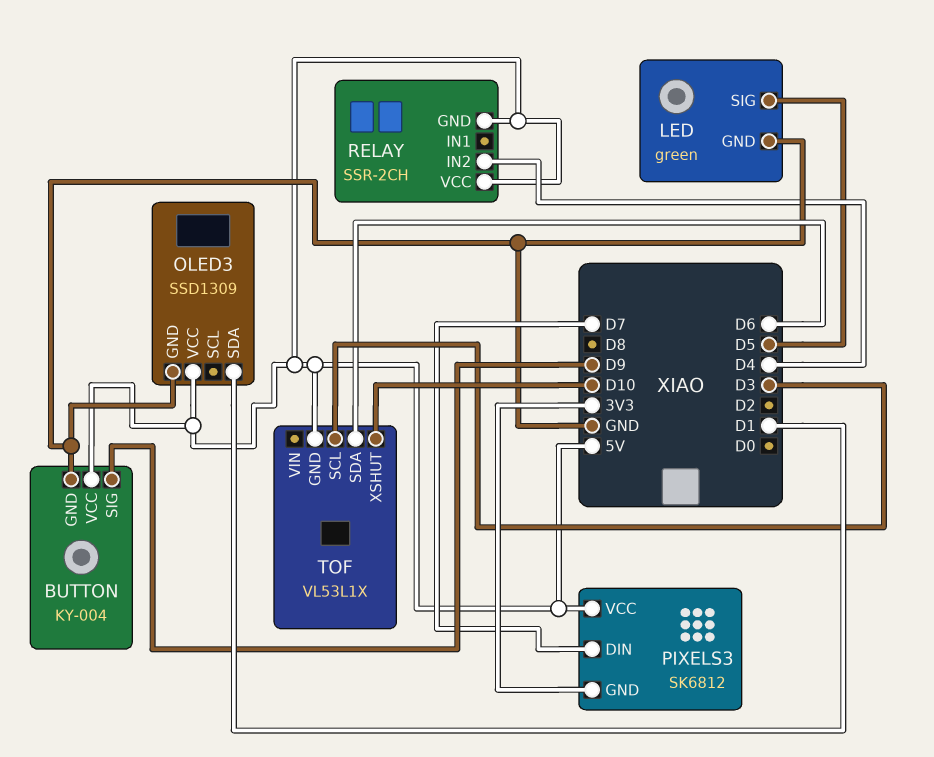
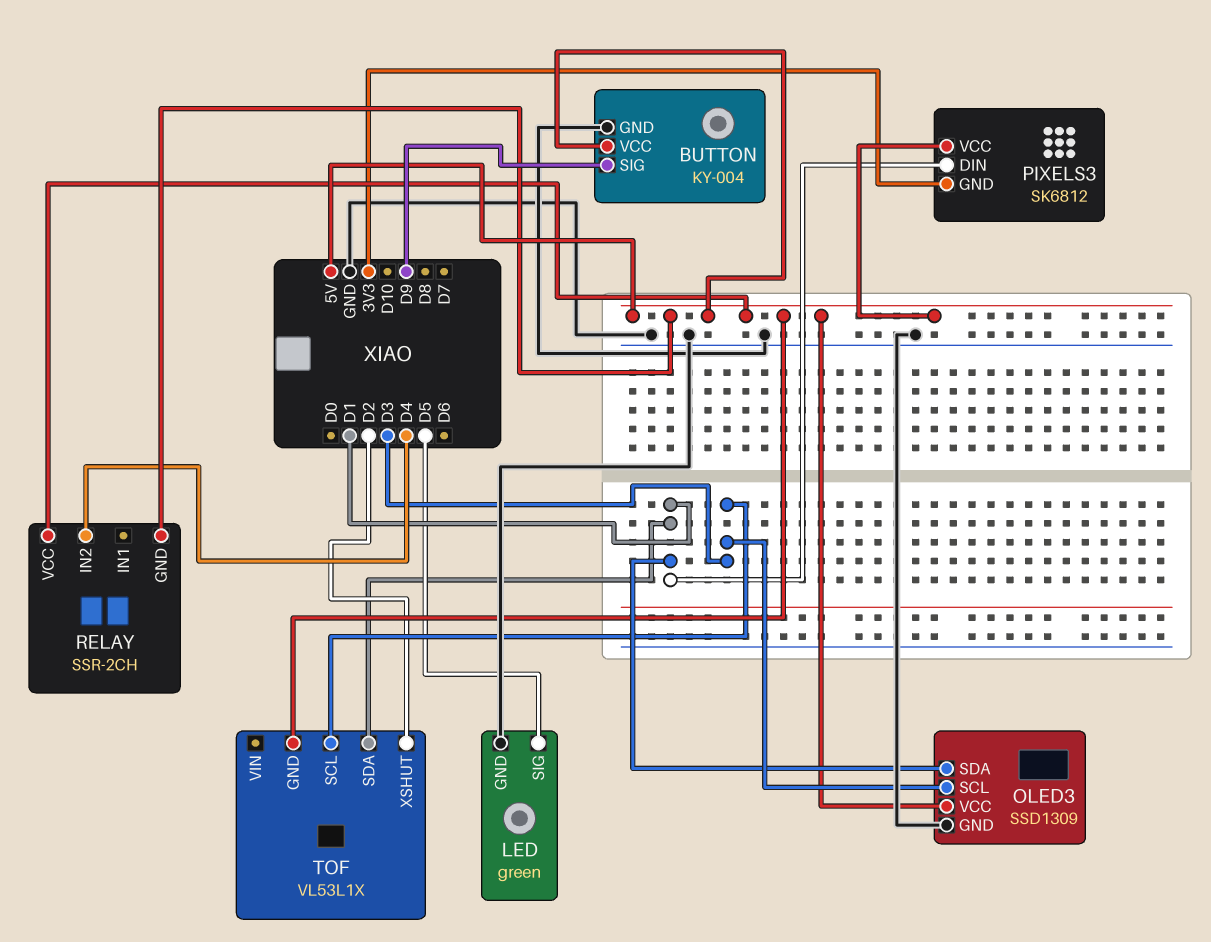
OLED3 pin SCL: none -> D3
PIXELS3 pin DIN: D7 -> D1
TOF pin SDA: D6 -> D1
TOF pin XSHUT: D10 -> D2

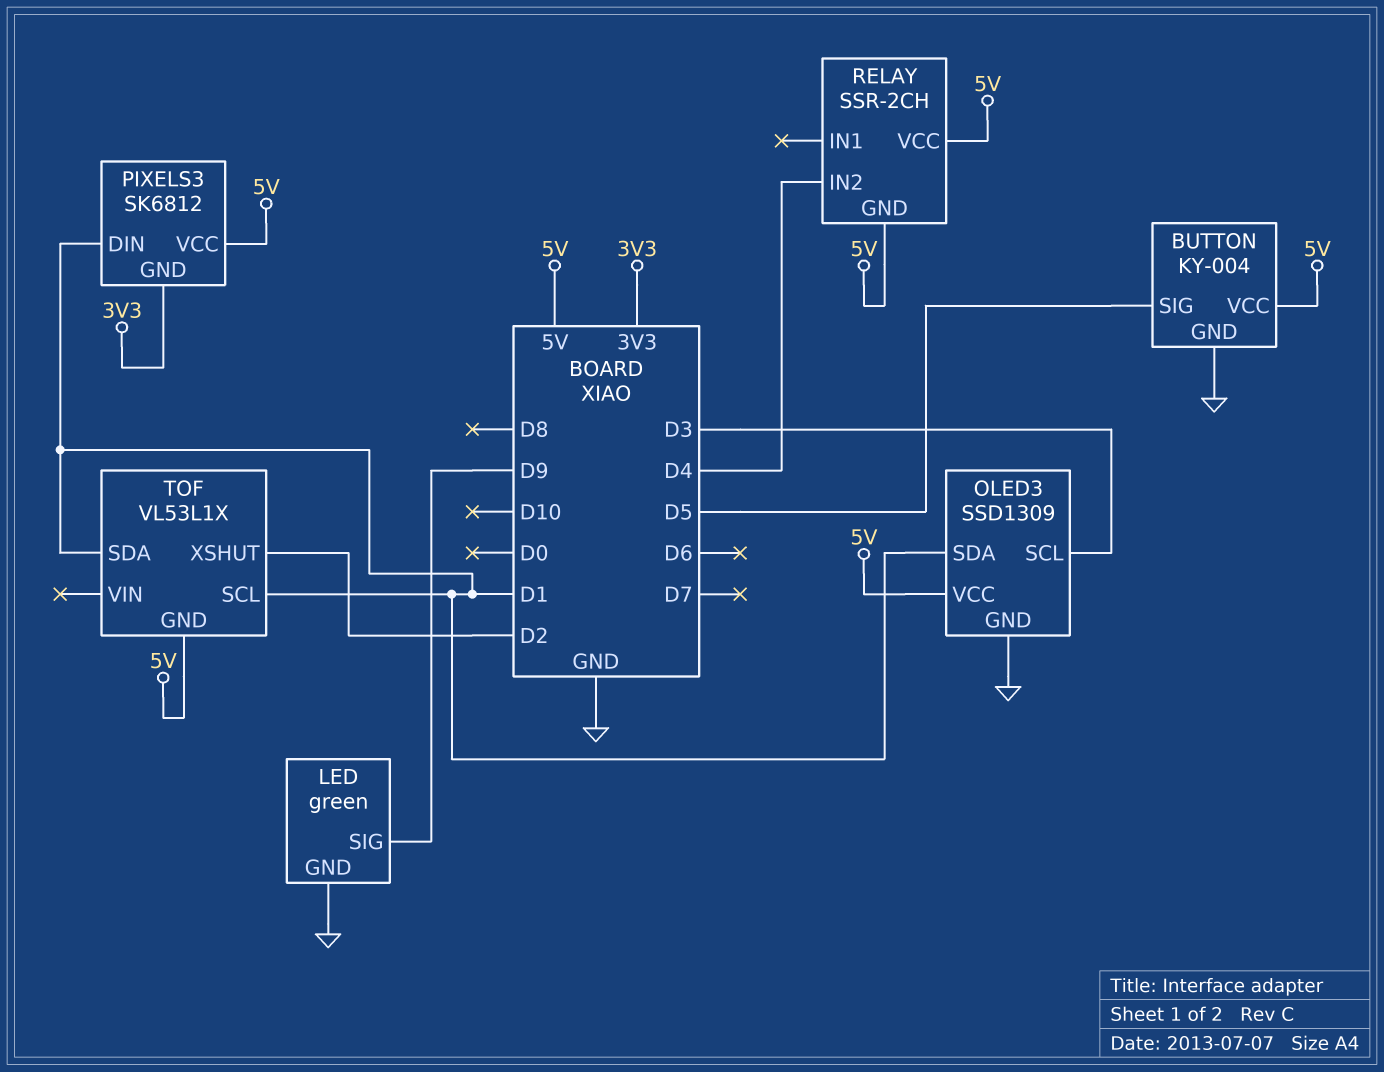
BUTTON pin SIG: D9 -> D5
LED pin SIG: D5 -> D9
TOF pin SCL: D3 -> D1

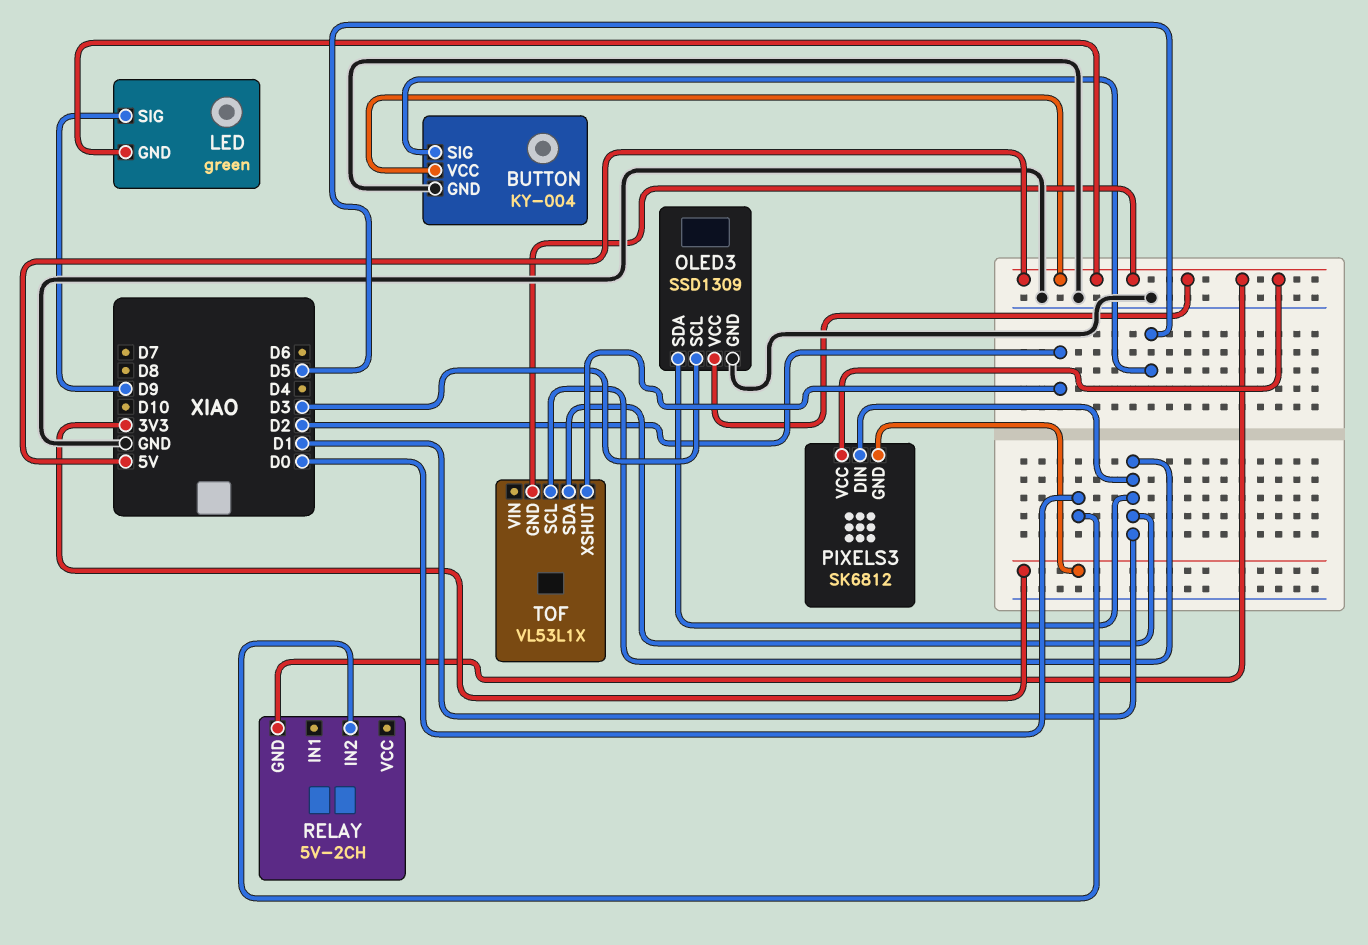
LED pin GND: GND -> 5V
RELAY: SSR-2CH -> 5V-2CH
RELAY pin IN2: D4 -> D0
RELAY pin VCC: 5V -> none

